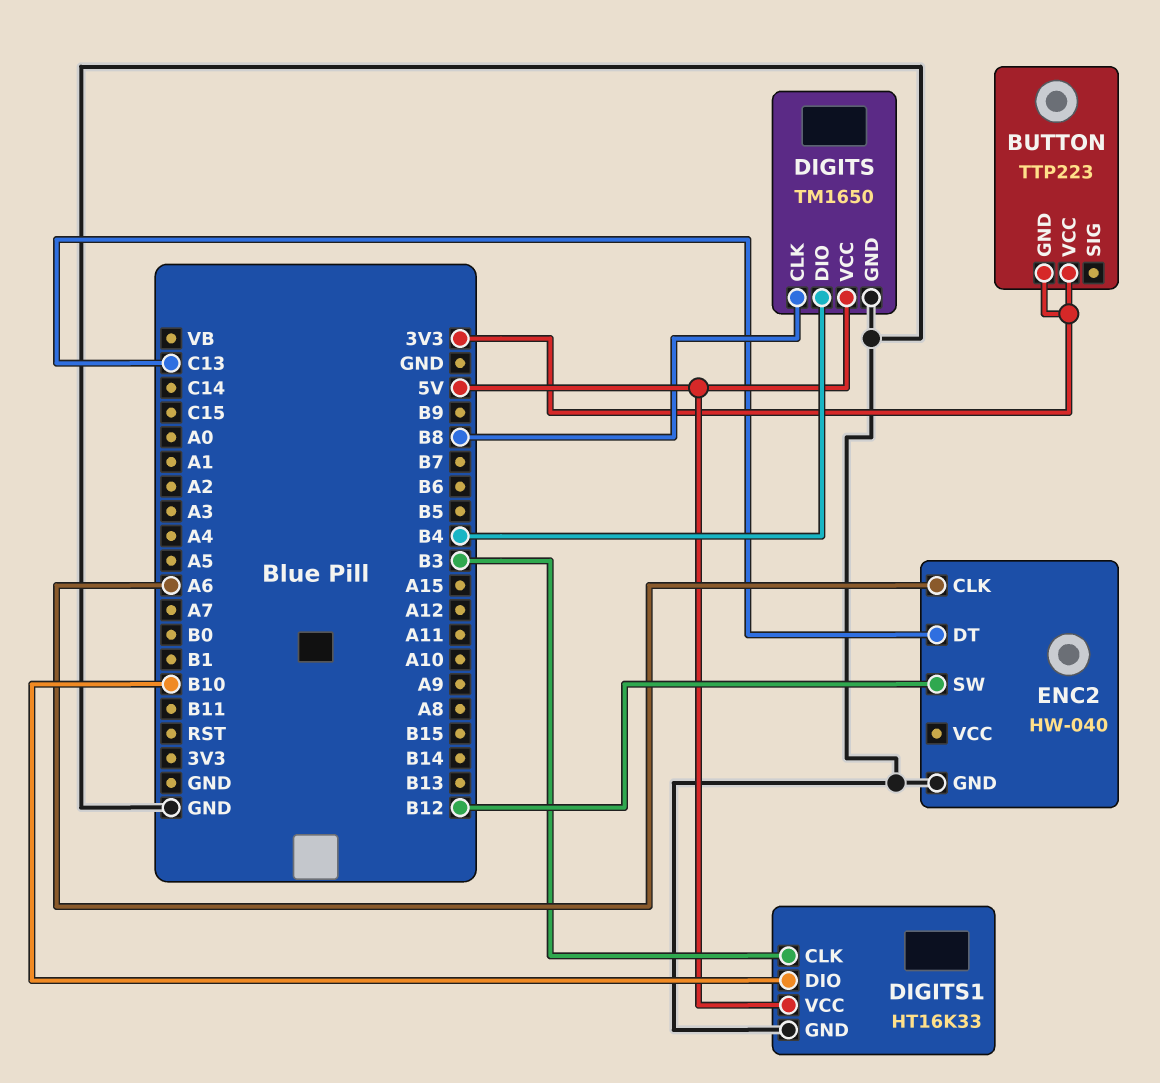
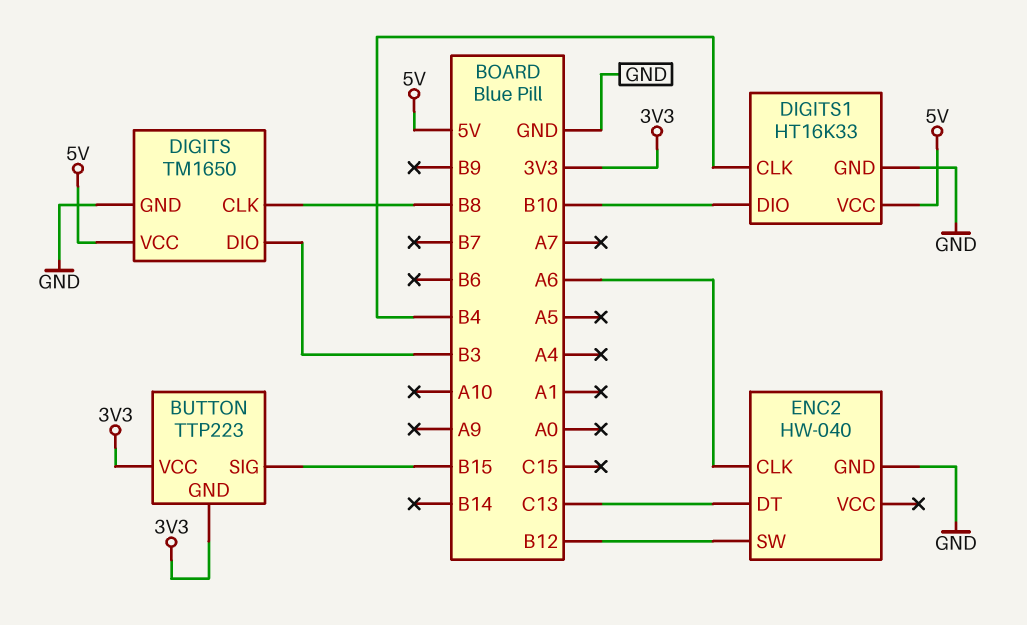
BUTTON pin SIG: none -> B15
DIGITS pin DIO: B4 -> B3
DIGITS1 pin CLK: B3 -> B4

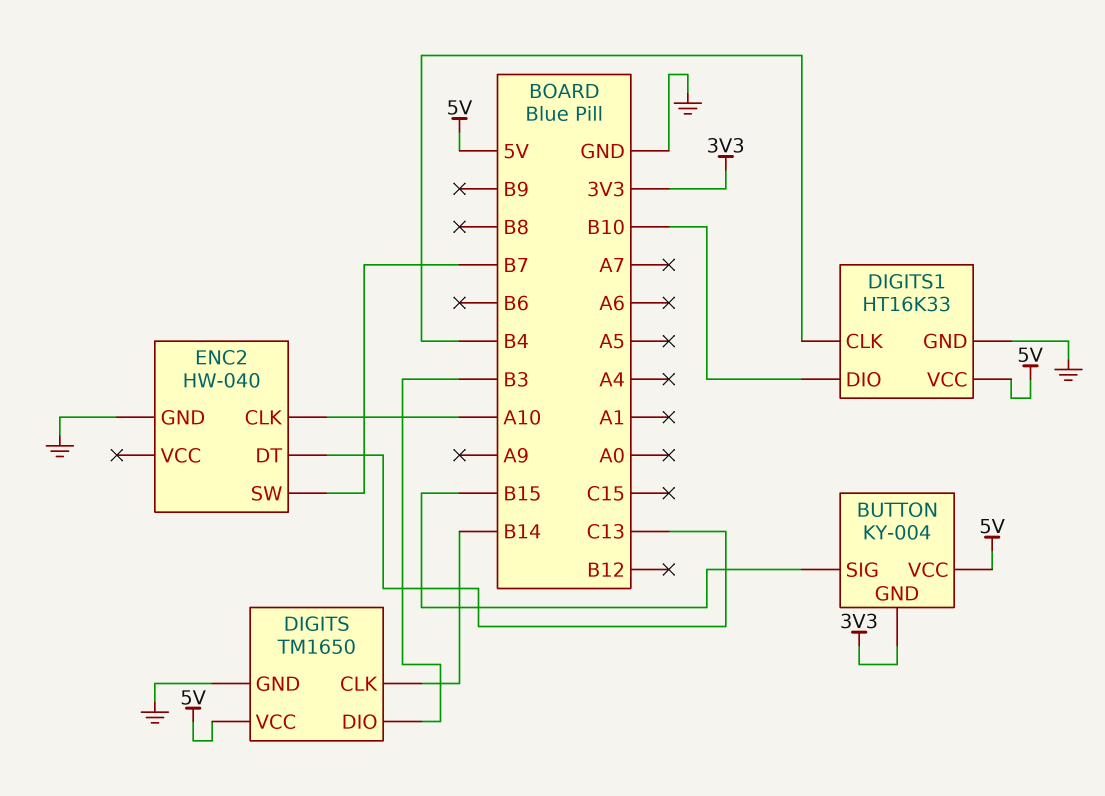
BUTTON: TTP223 -> KY-004
BUTTON pin VCC: 3V3 -> 5V
DIGITS pin CLK: B8 -> B14
ENC2 pin CLK: A6 -> A10
ENC2 pin SW: B12 -> B7

